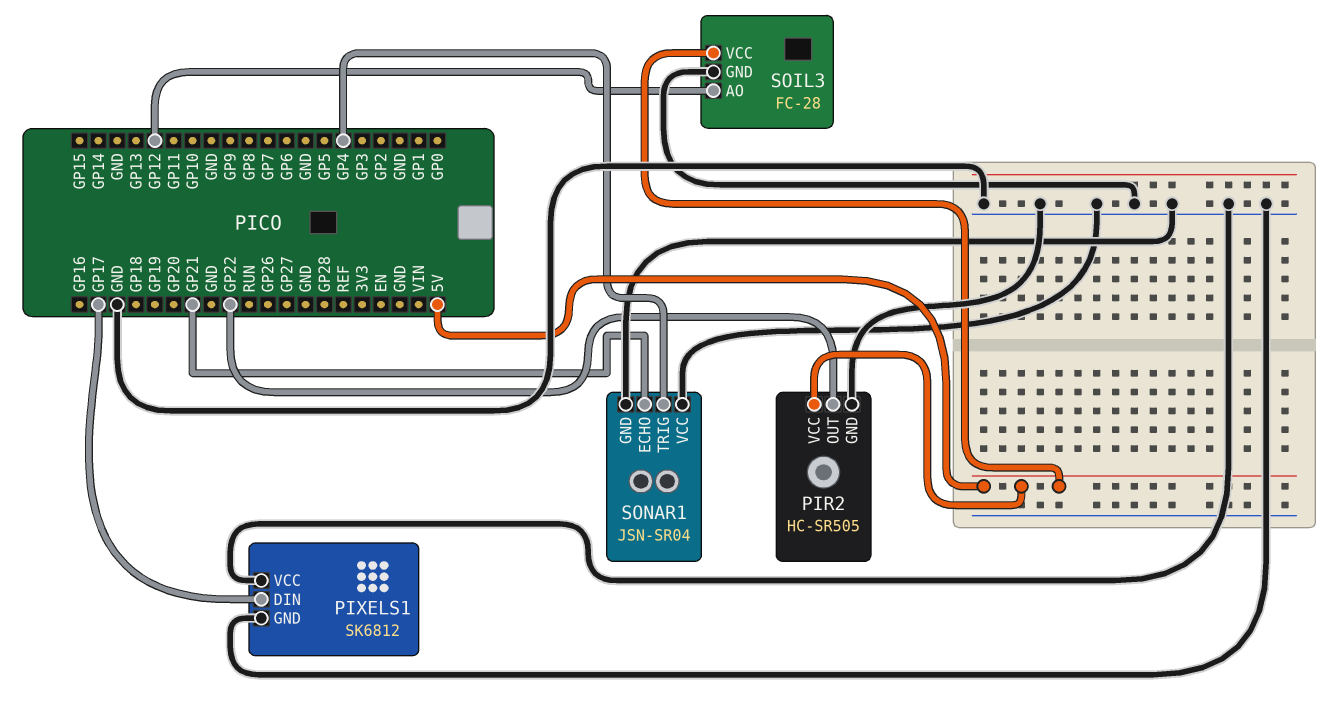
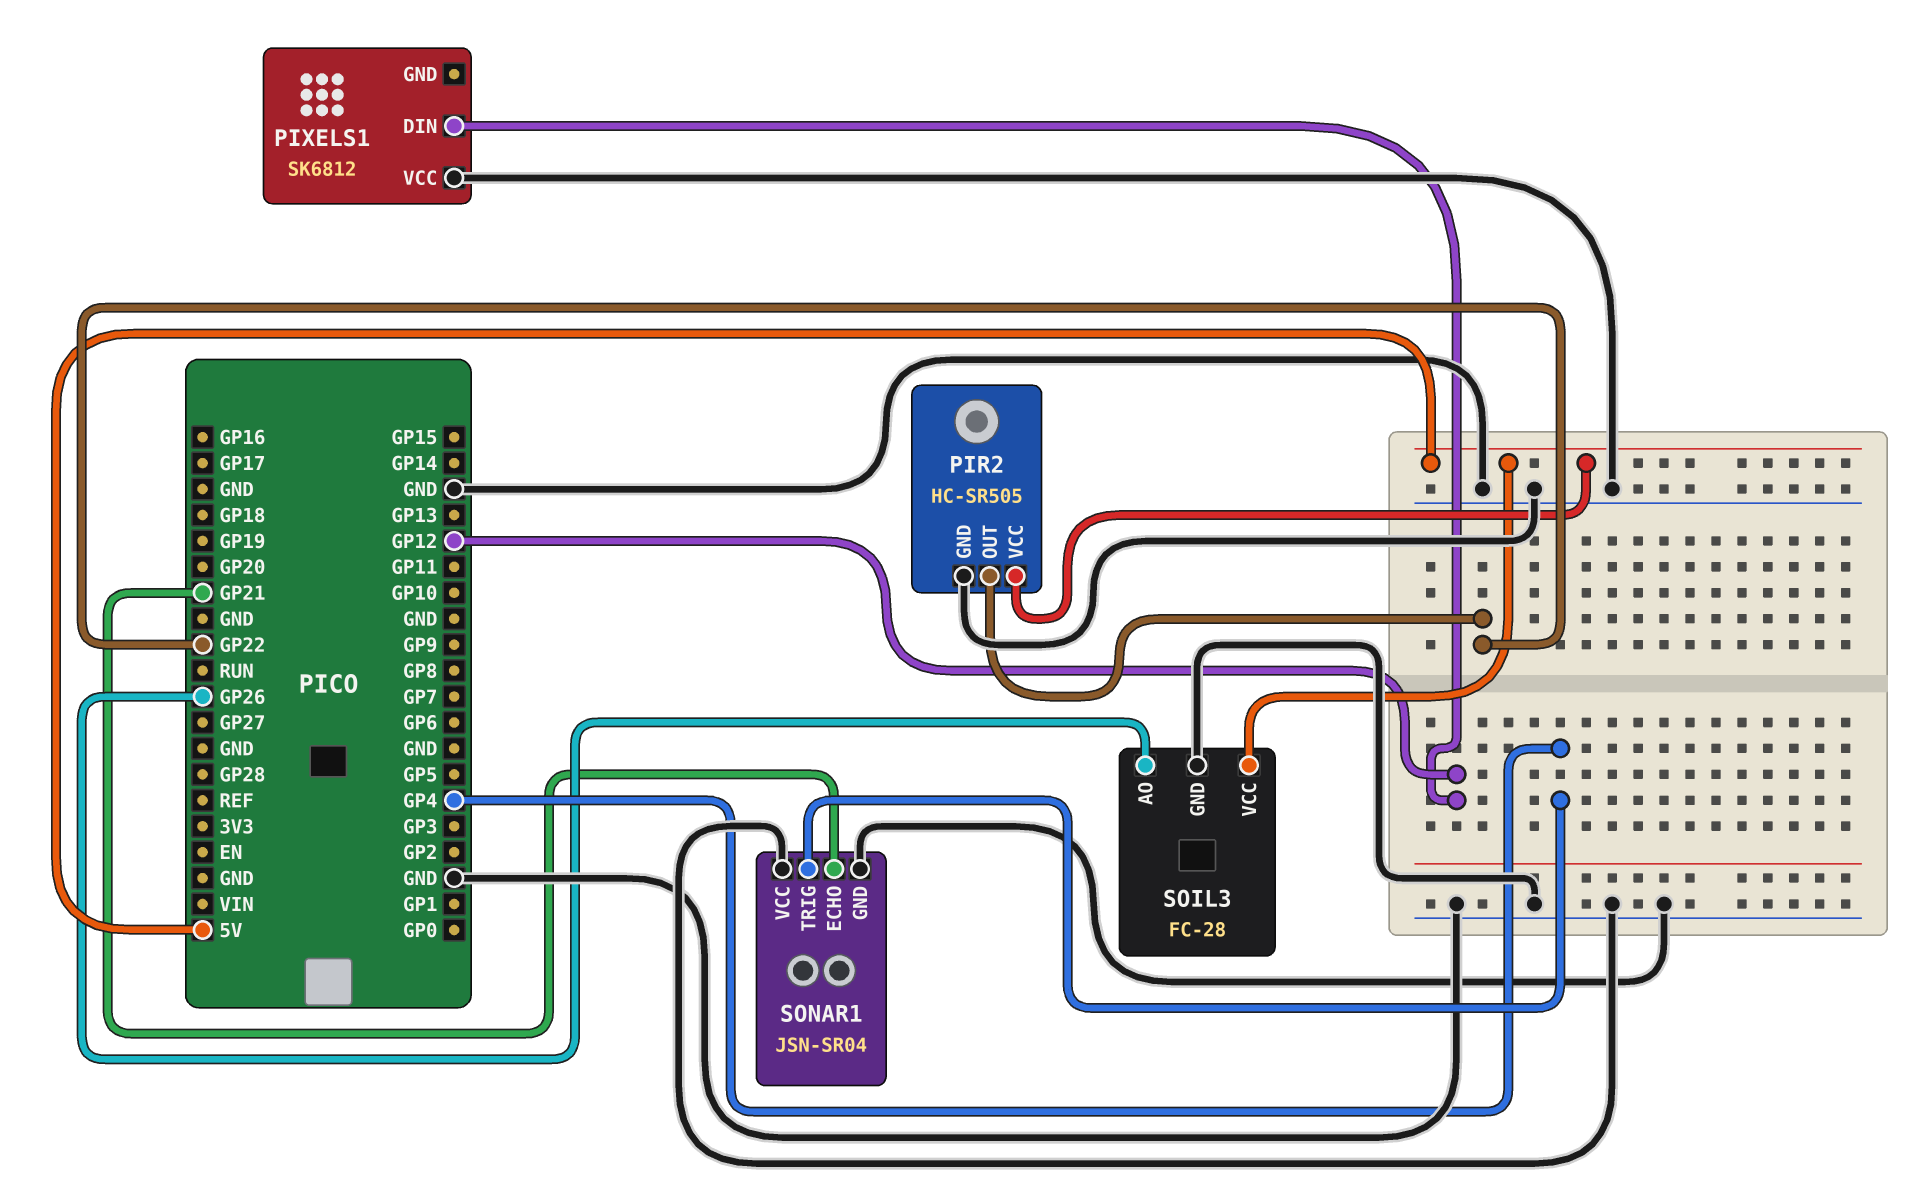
PIXELS1 pin DIN: GP17 -> GP12
PIXELS1 pin GND: GND -> none
SOIL3 pin AO: GP12 -> GP26

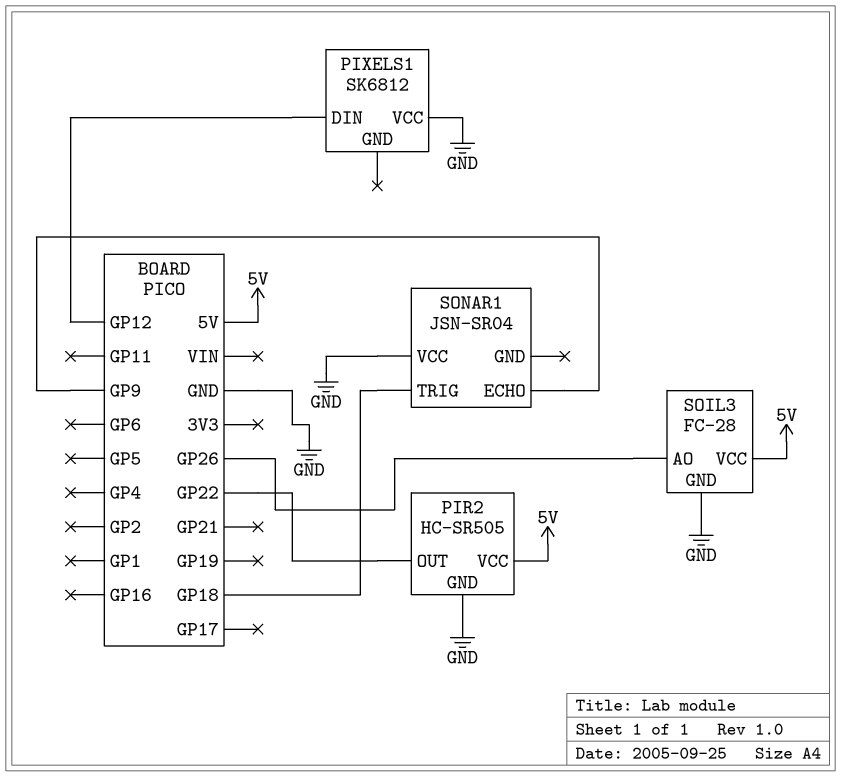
SONAR1 pin ECHO: GP21 -> GP9
SONAR1 pin GND: GND -> none
SONAR1 pin TRIG: GP4 -> GP18

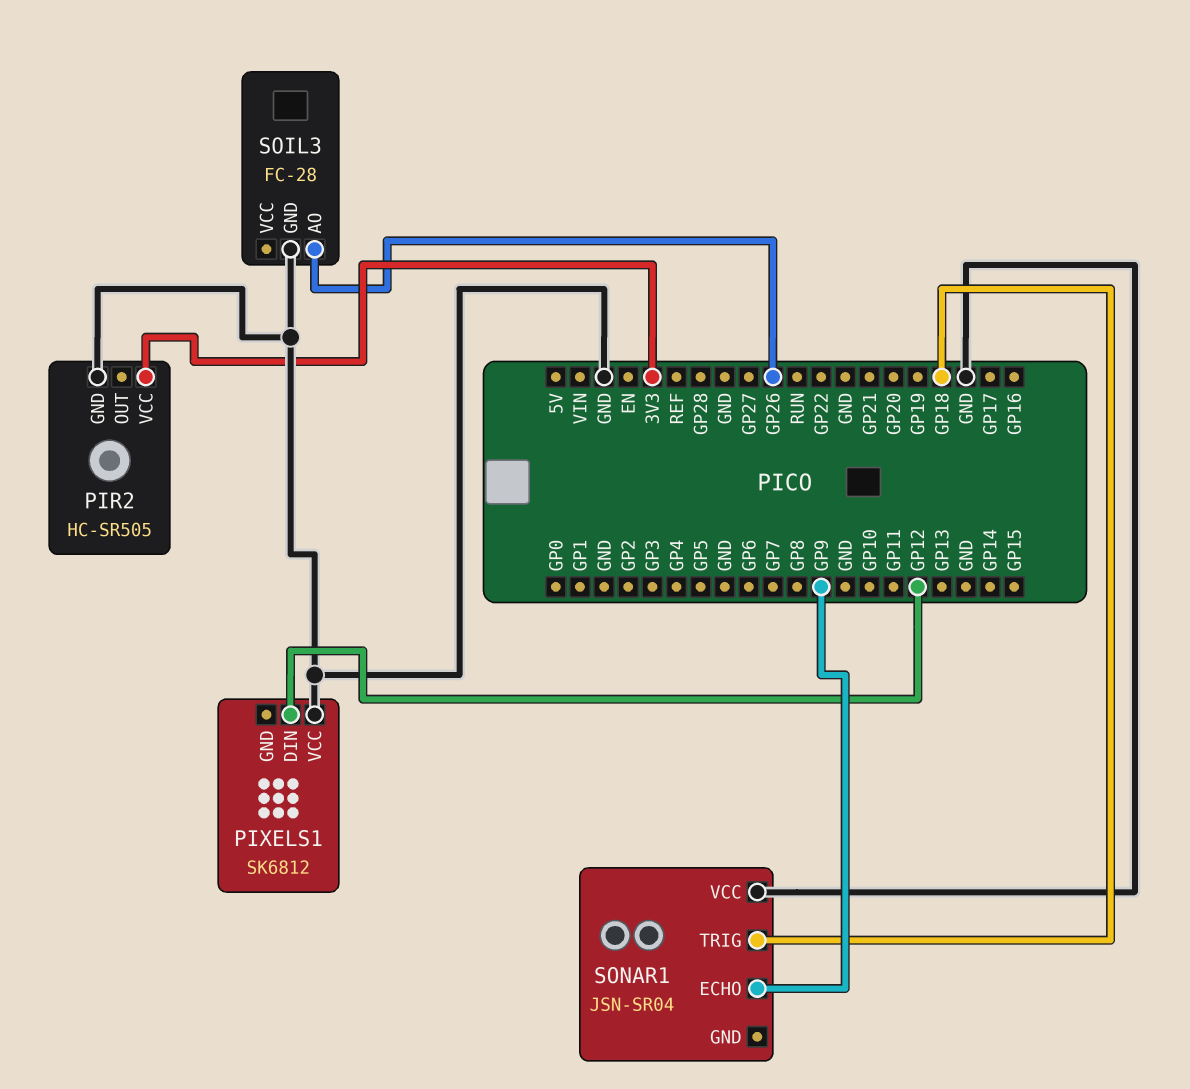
PIR2 pin OUT: GP22 -> none
PIR2 pin VCC: 5V -> 3V3
SOIL3 pin VCC: 5V -> none

